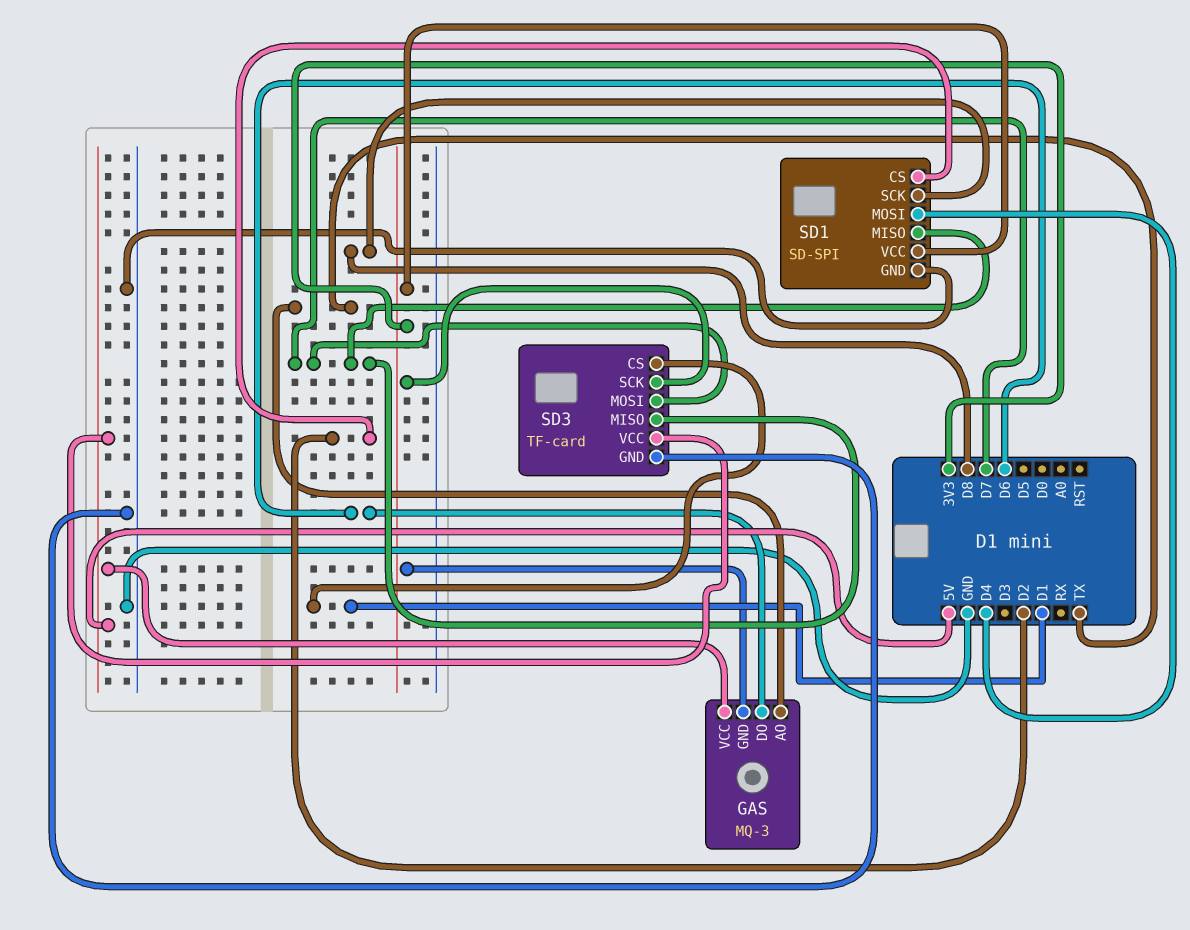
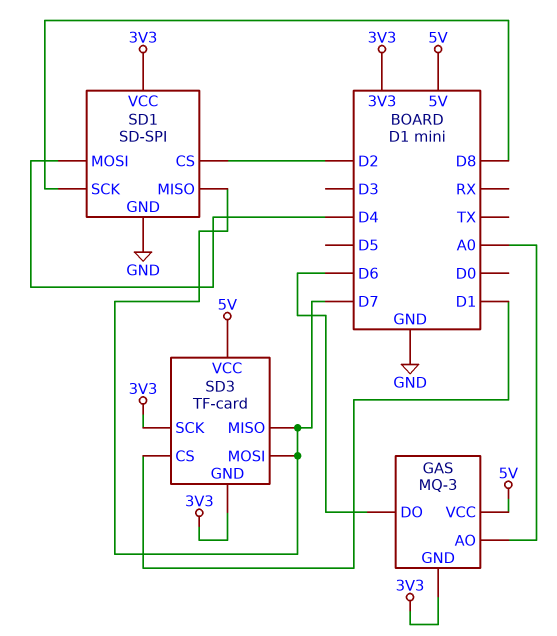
GAS pin AO: TX -> A0
SD3 pin GND: GND -> 3V3

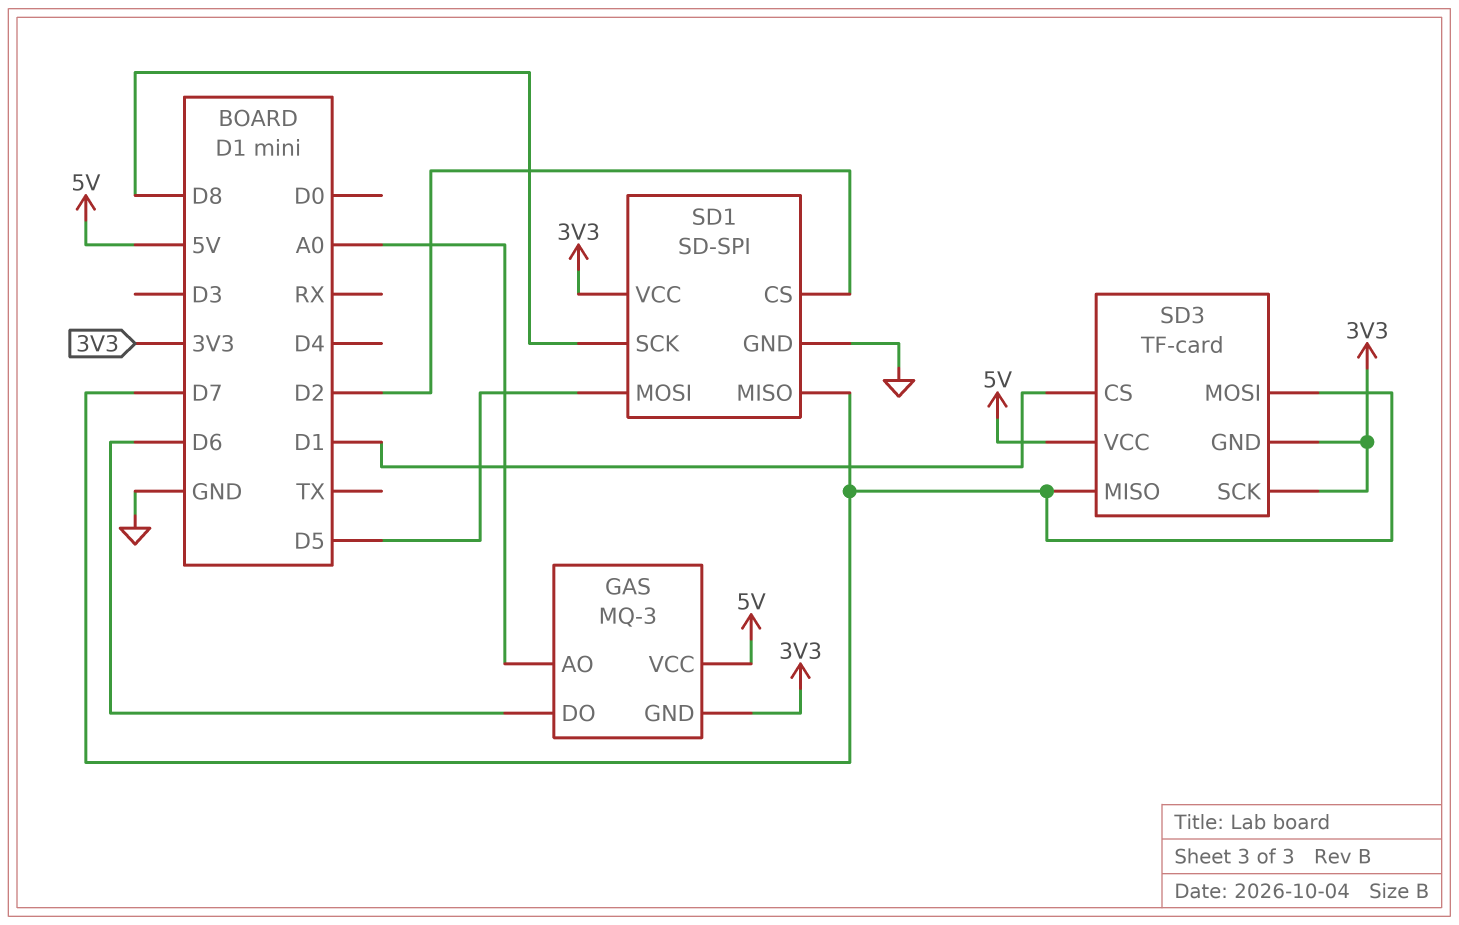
SD1 pin MOSI: D4 -> D5

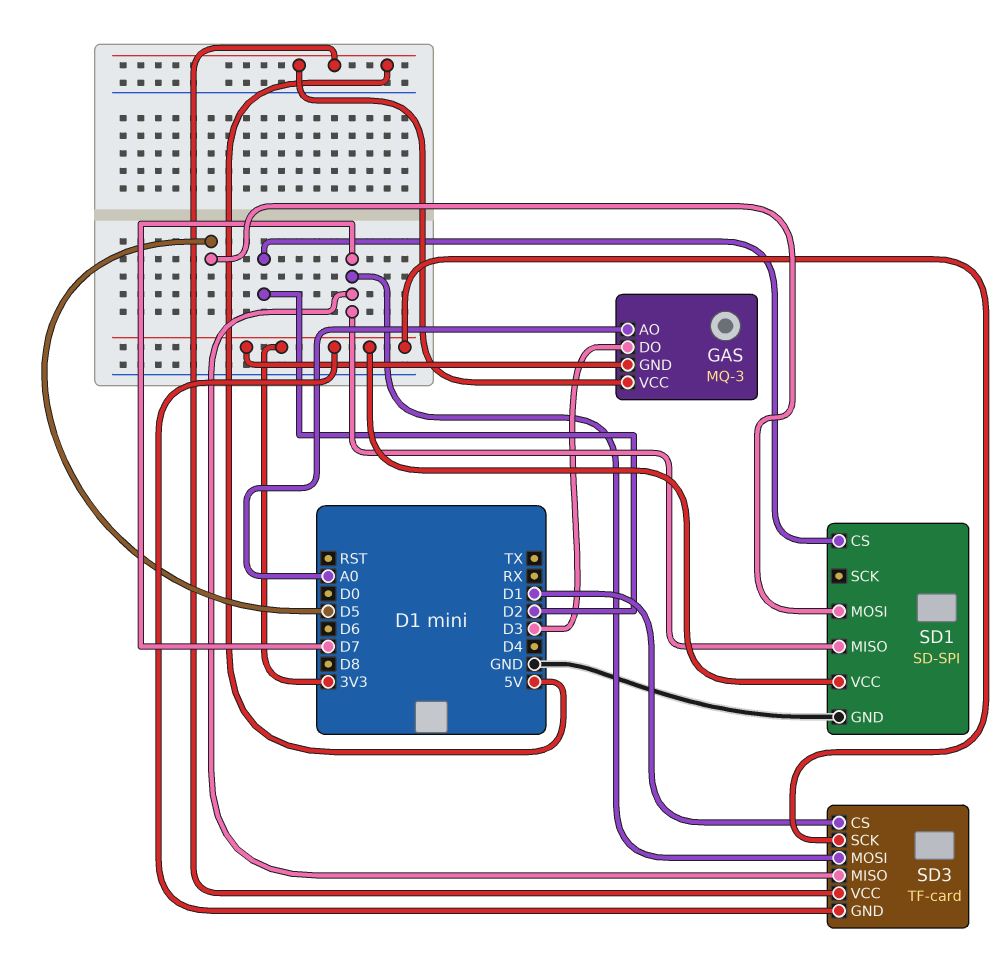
GAS pin DO: D6 -> D3
SD1 pin SCK: D8 -> none

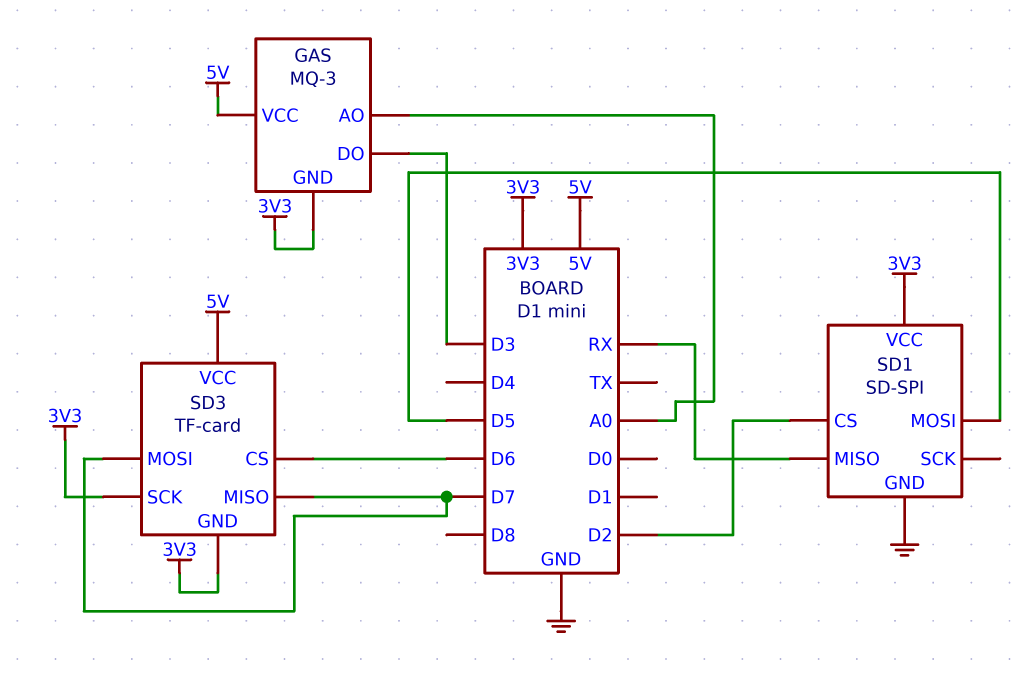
SD1 pin MISO: D7 -> RX
SD3 pin CS: D1 -> D6

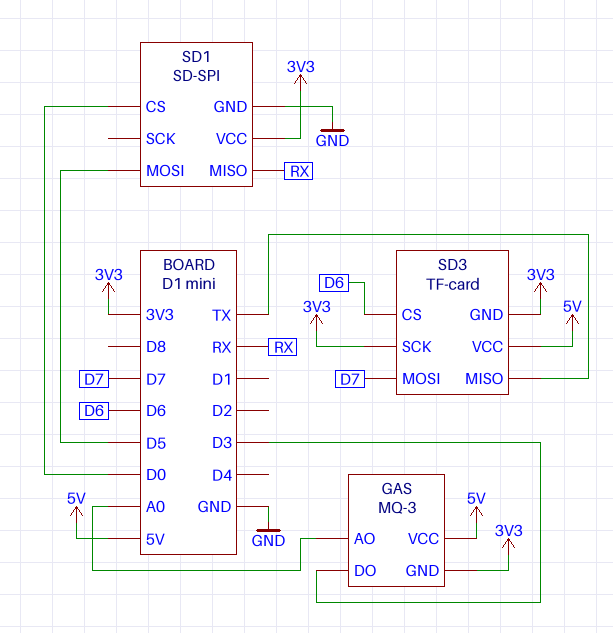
SD1 pin CS: D2 -> D0
SD3 pin MISO: D7 -> TX

